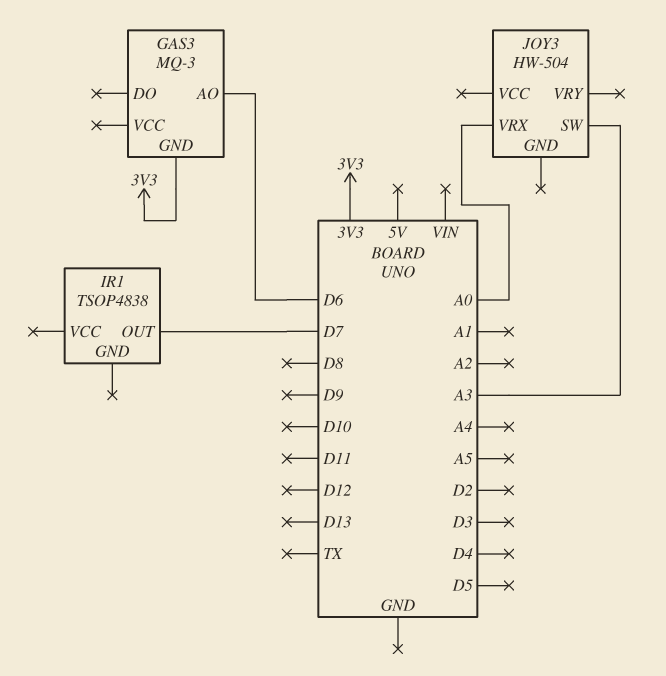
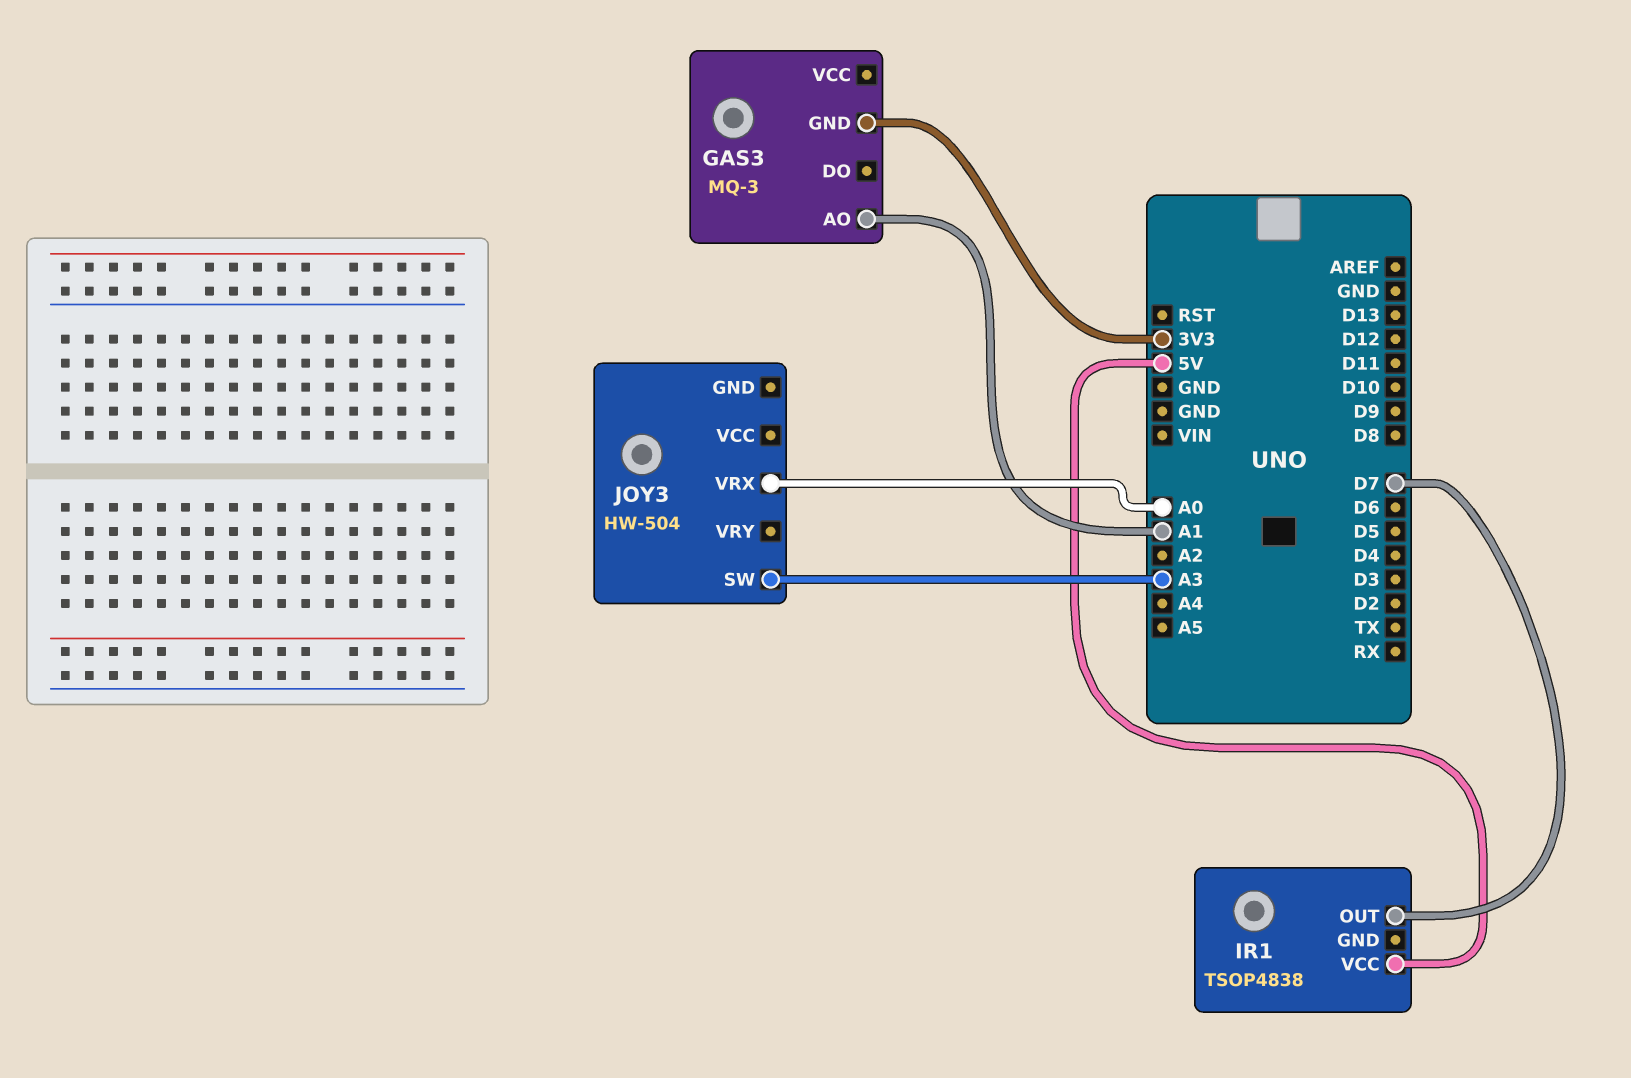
GAS3 pin AO: D6 -> A1
IR1 pin VCC: none -> 5V

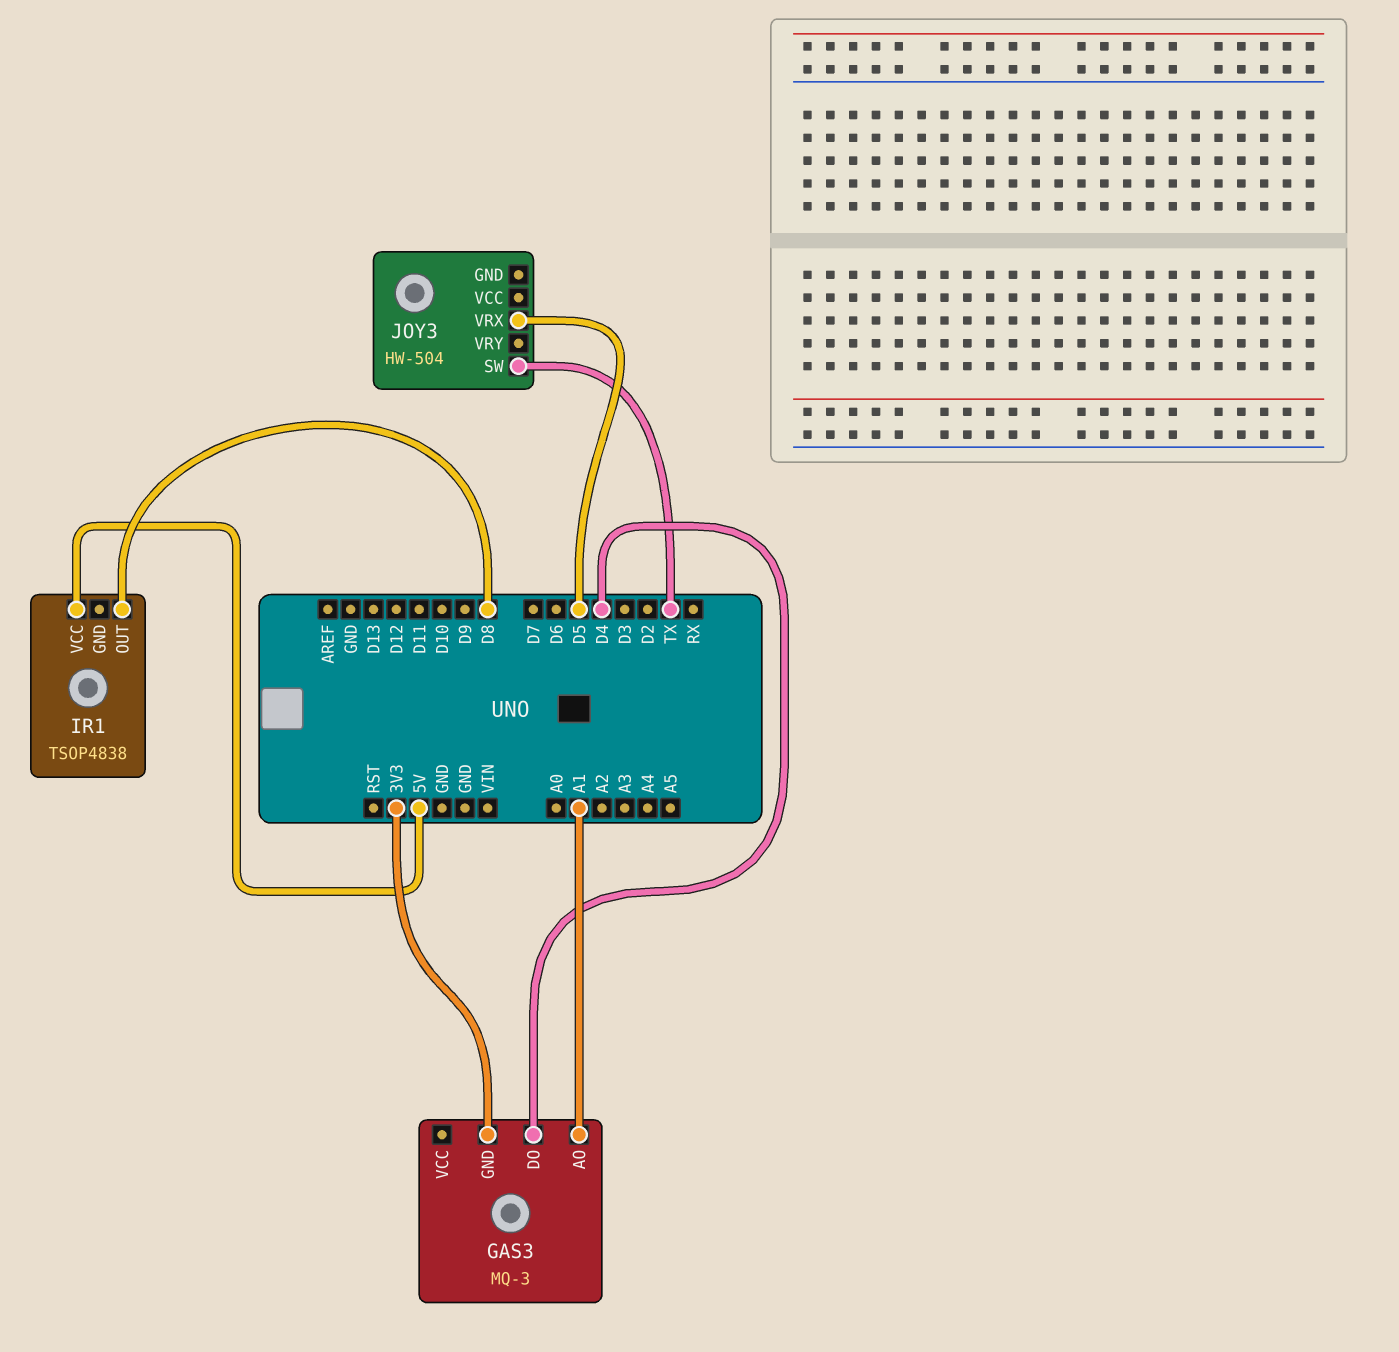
GAS3 pin DO: none -> D4
IR1 pin OUT: D7 -> D8
JOY3 pin SW: A3 -> TX
JOY3 pin VRX: A0 -> D5

